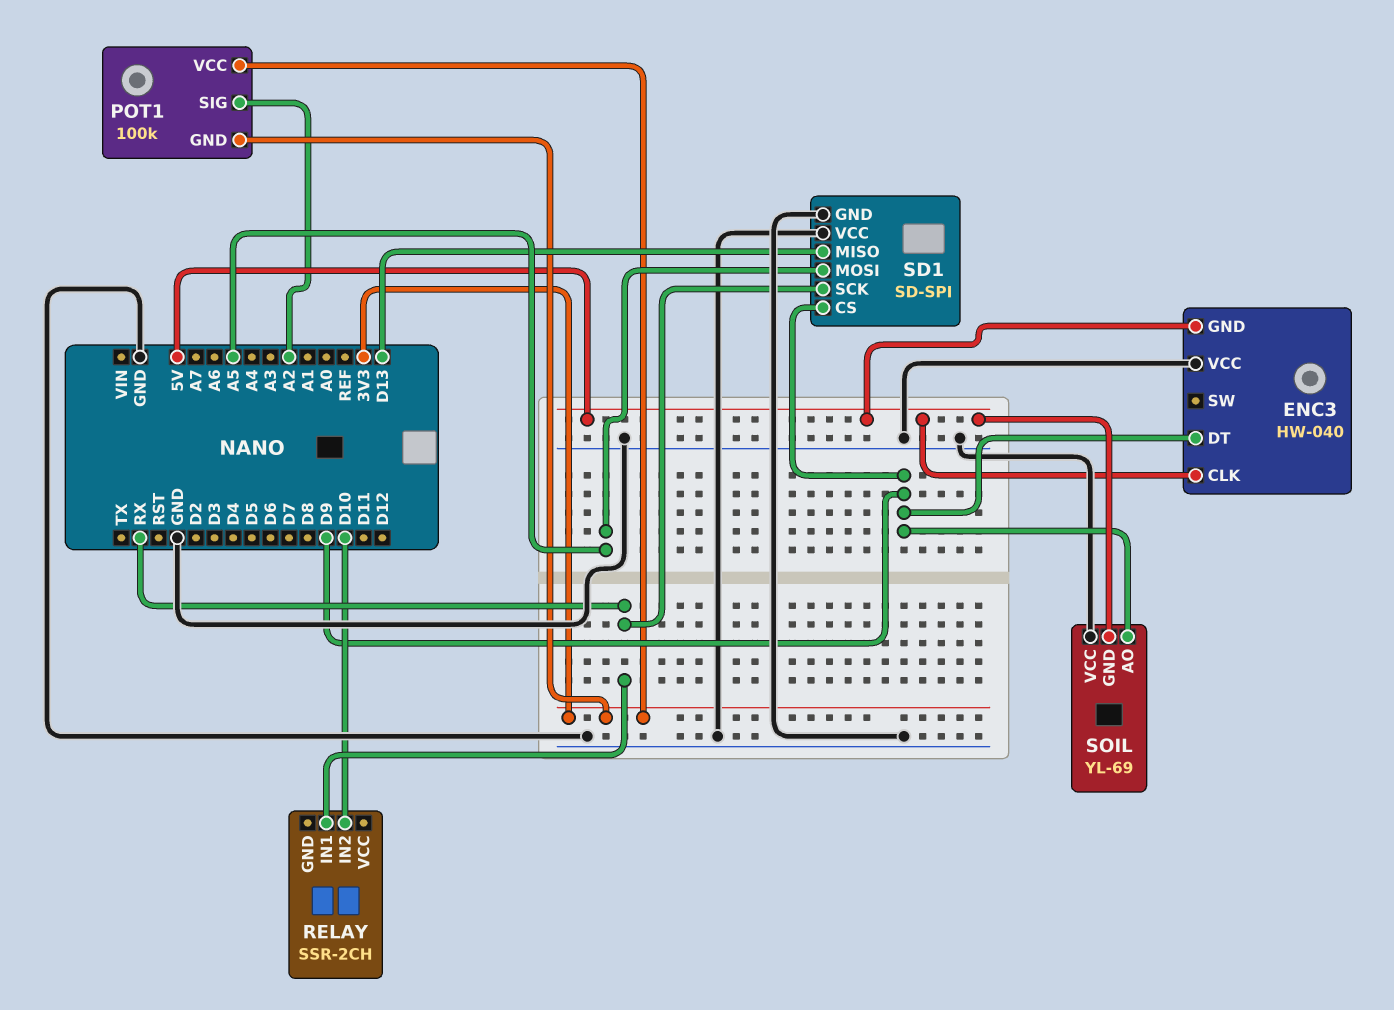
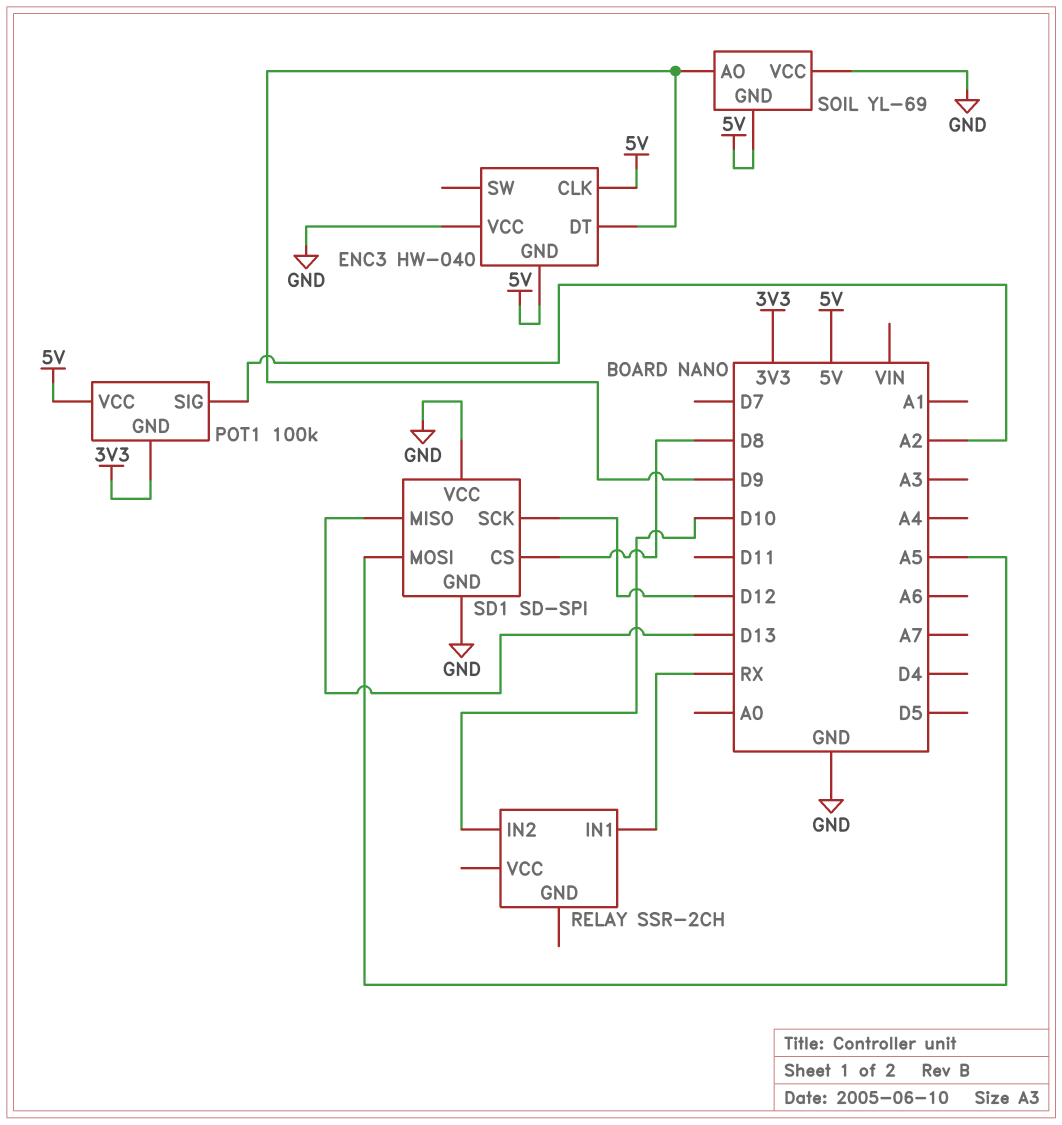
POT1 pin VCC: 3V3 -> 5V
SD1 pin CS: D9 -> D8
SD1 pin SCK: RX -> D12

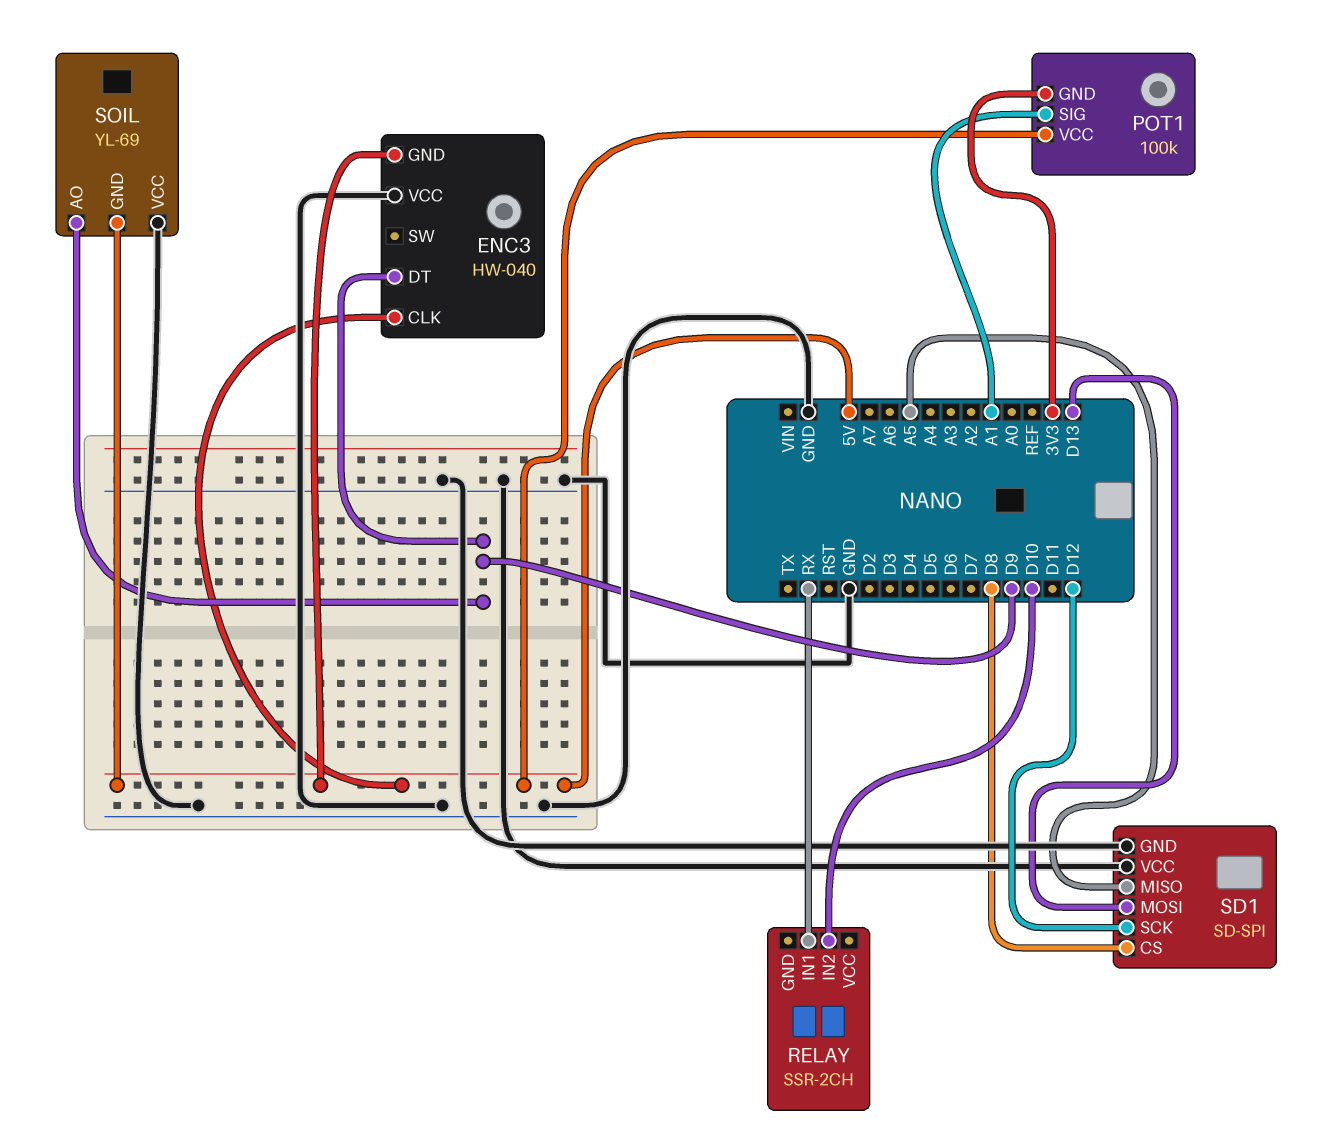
POT1 pin SIG: A2 -> A1
SD1 pin MISO: D13 -> A5
SD1 pin MOSI: A5 -> D13

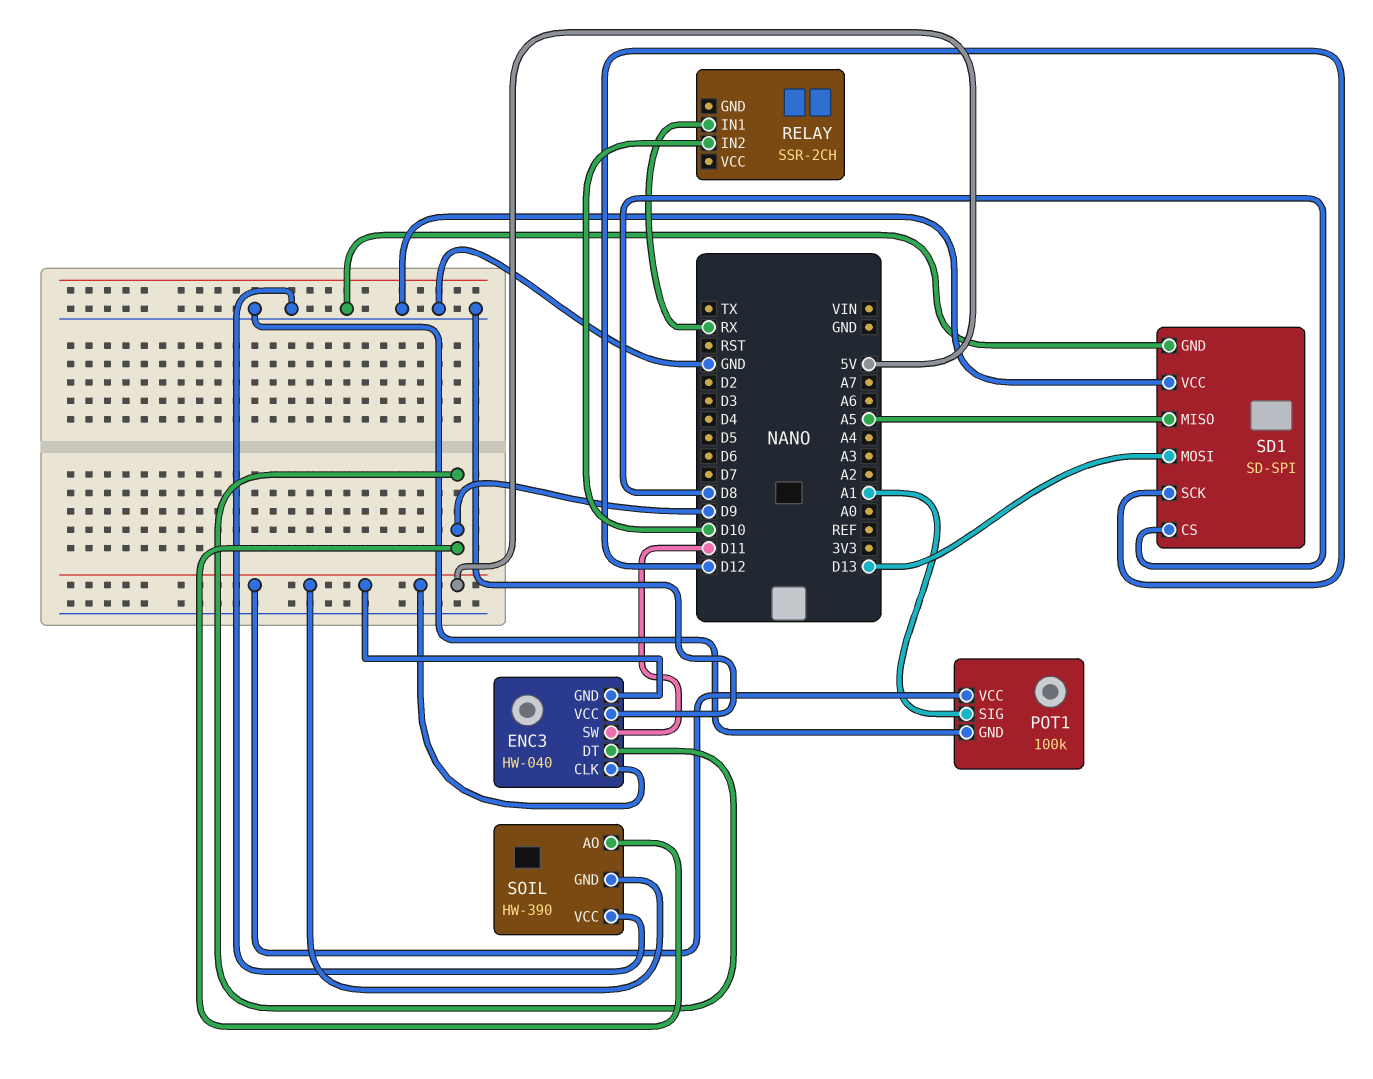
ENC3 pin SW: none -> D11
POT1 pin GND: 3V3 -> GND
SOIL: YL-69 -> HW-390

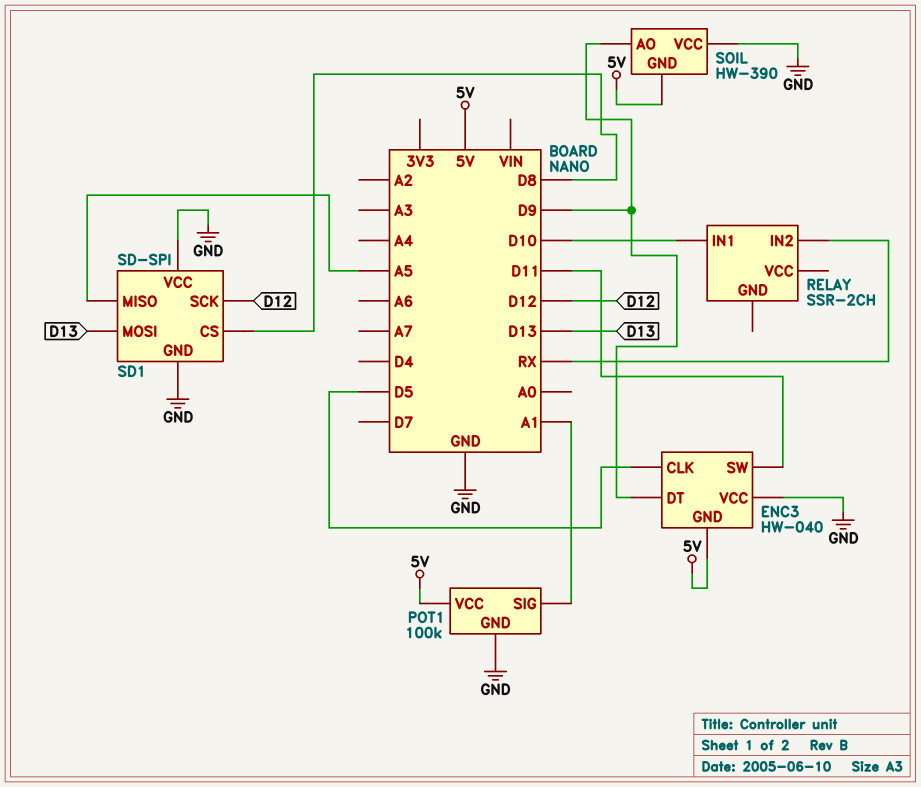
ENC3 pin CLK: 5V -> D5
RELAY pin IN1: RX -> D10
RELAY pin IN2: D10 -> RX

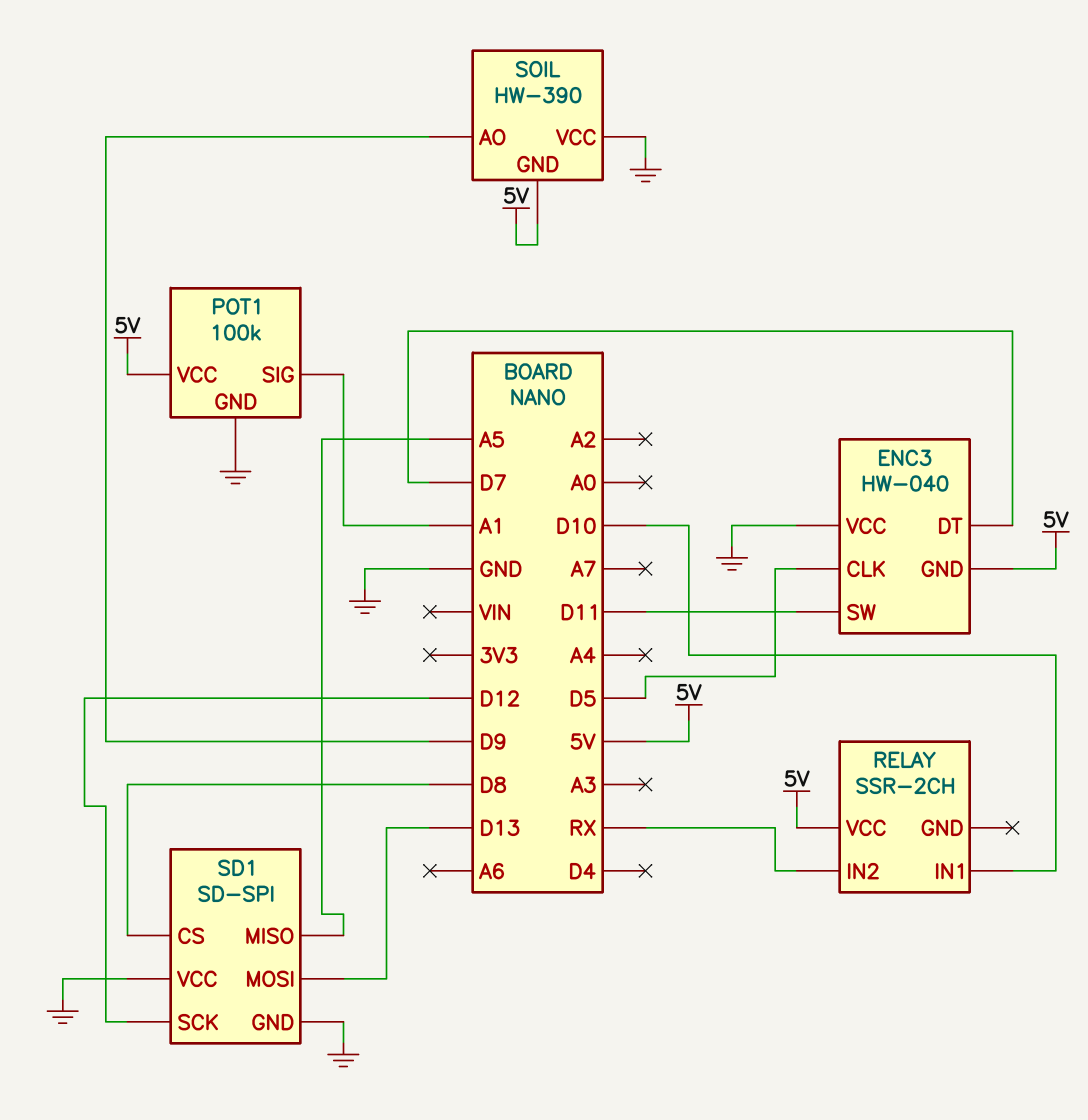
ENC3 pin DT: D9 -> D7
RELAY pin VCC: none -> 5V

